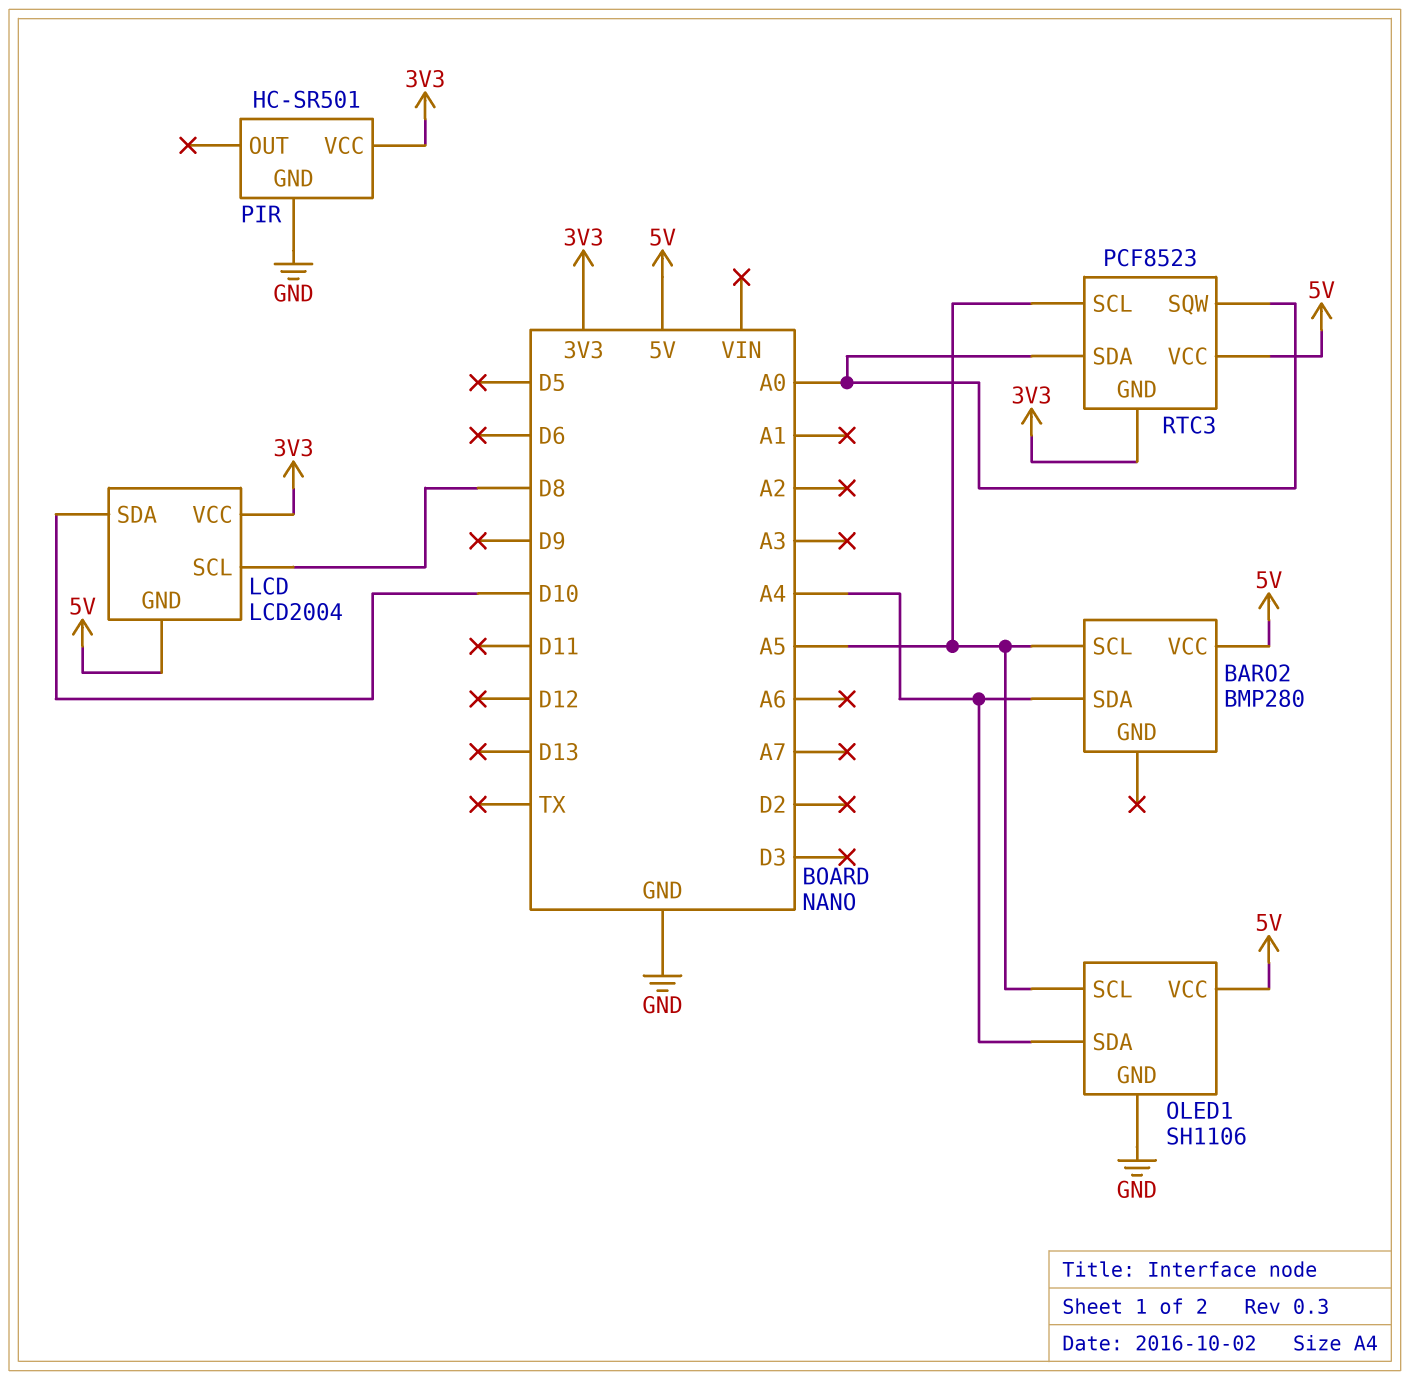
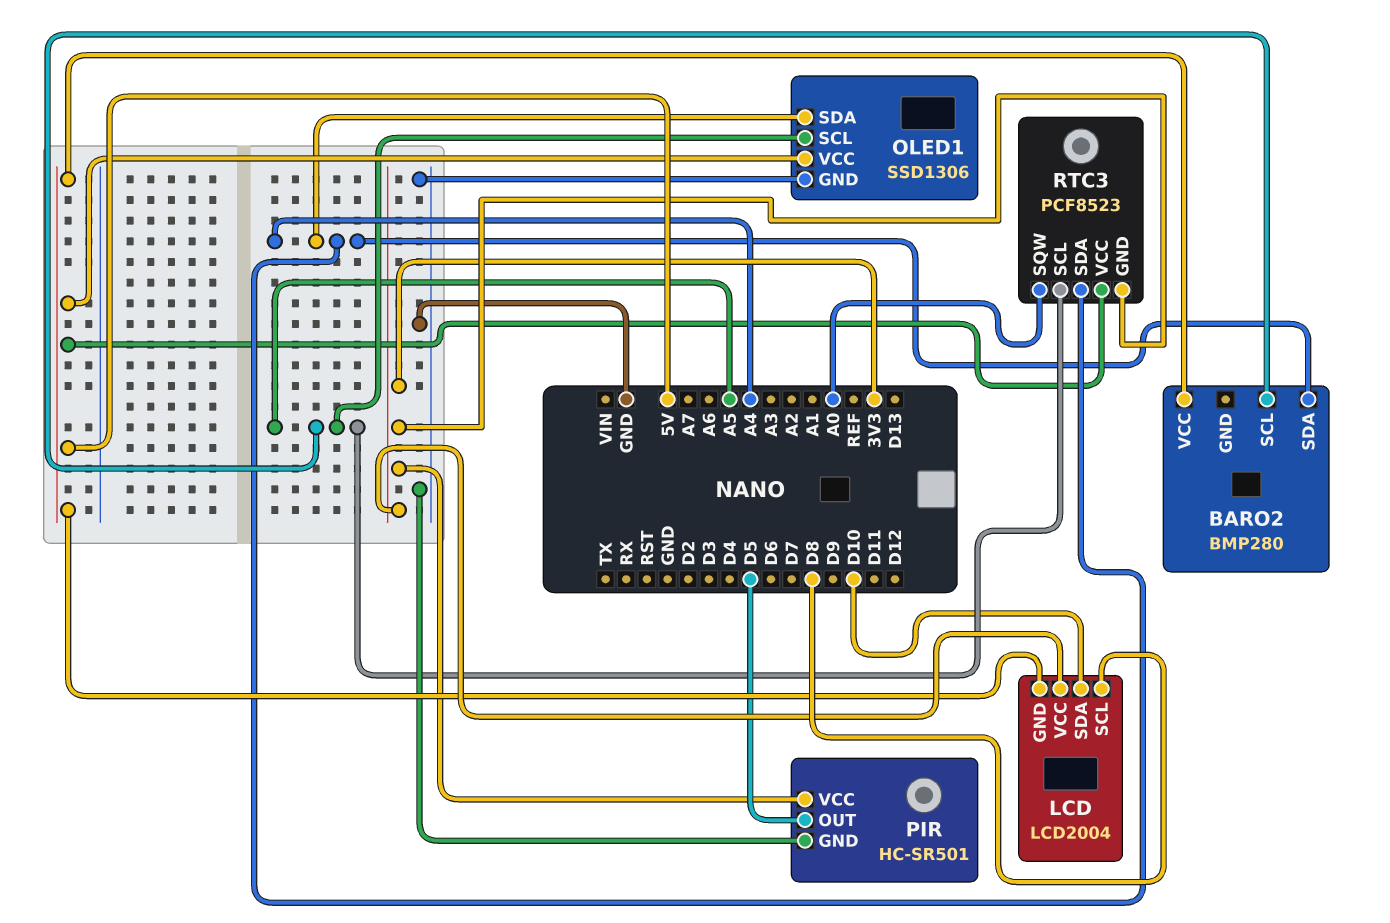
OLED1: SH1106 -> SSD1306
PIR pin OUT: none -> D5
RTC3 pin SDA: A0 -> A4

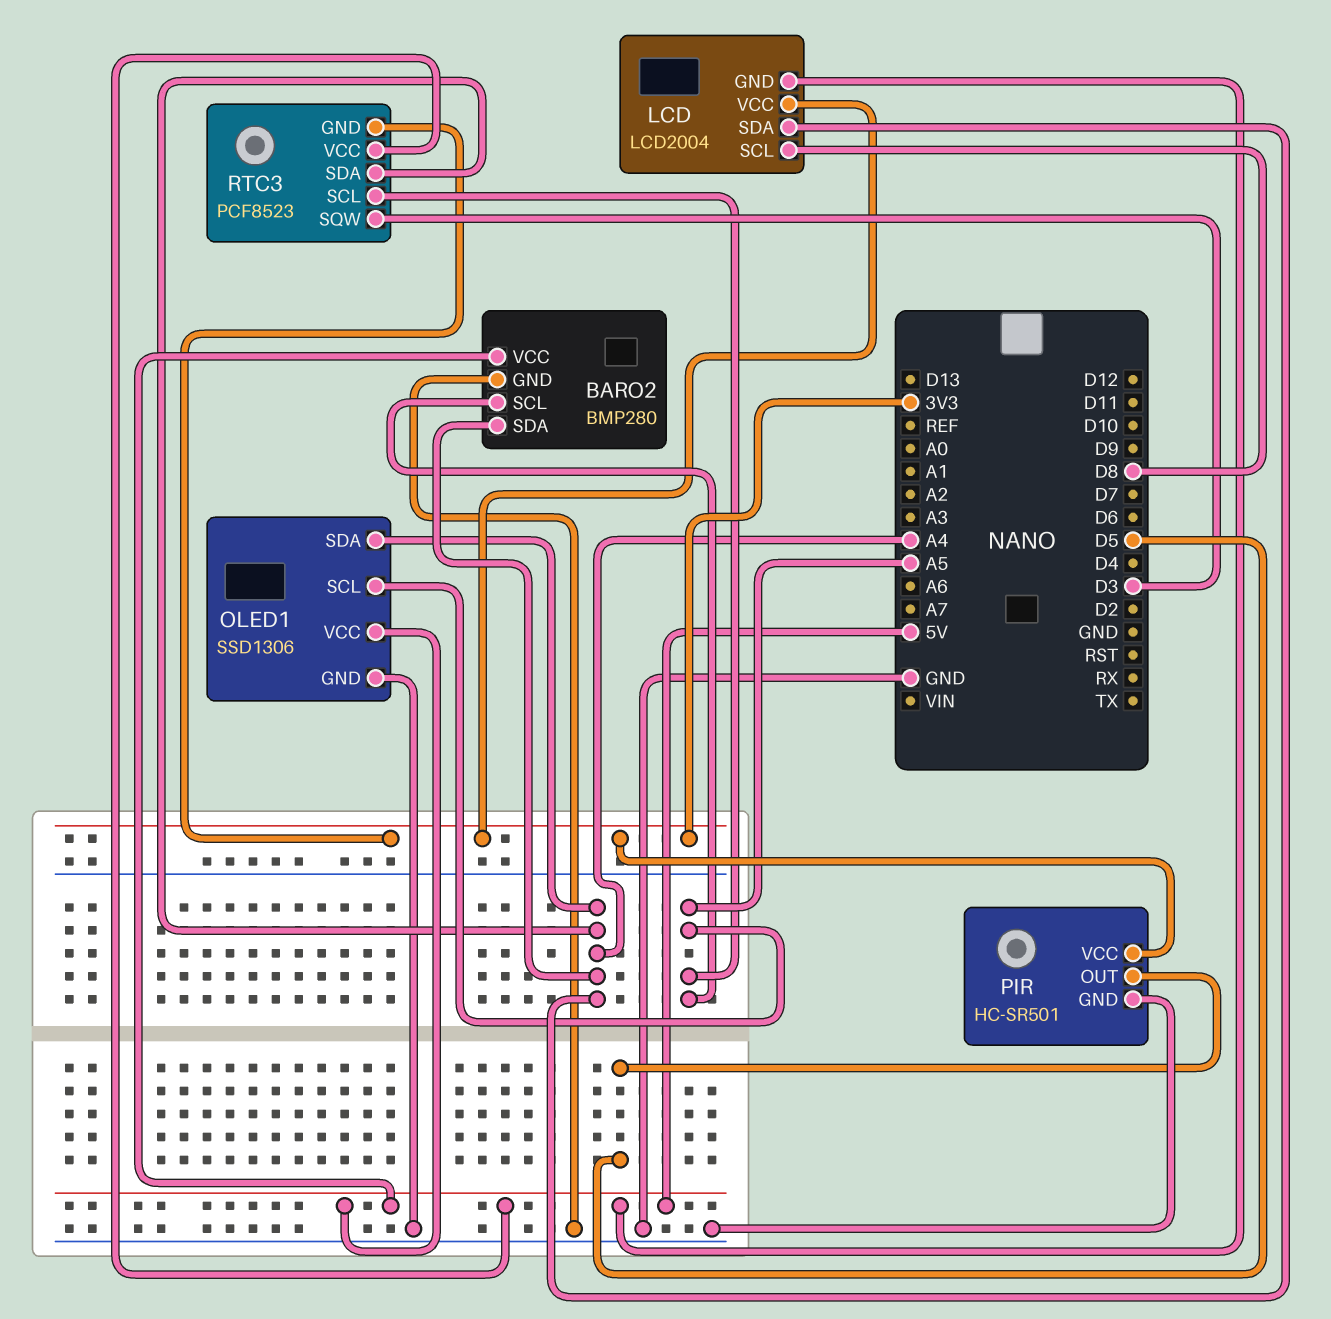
BARO2 pin GND: none -> GND
LCD pin SDA: D10 -> A4
RTC3 pin SQW: A0 -> D3

